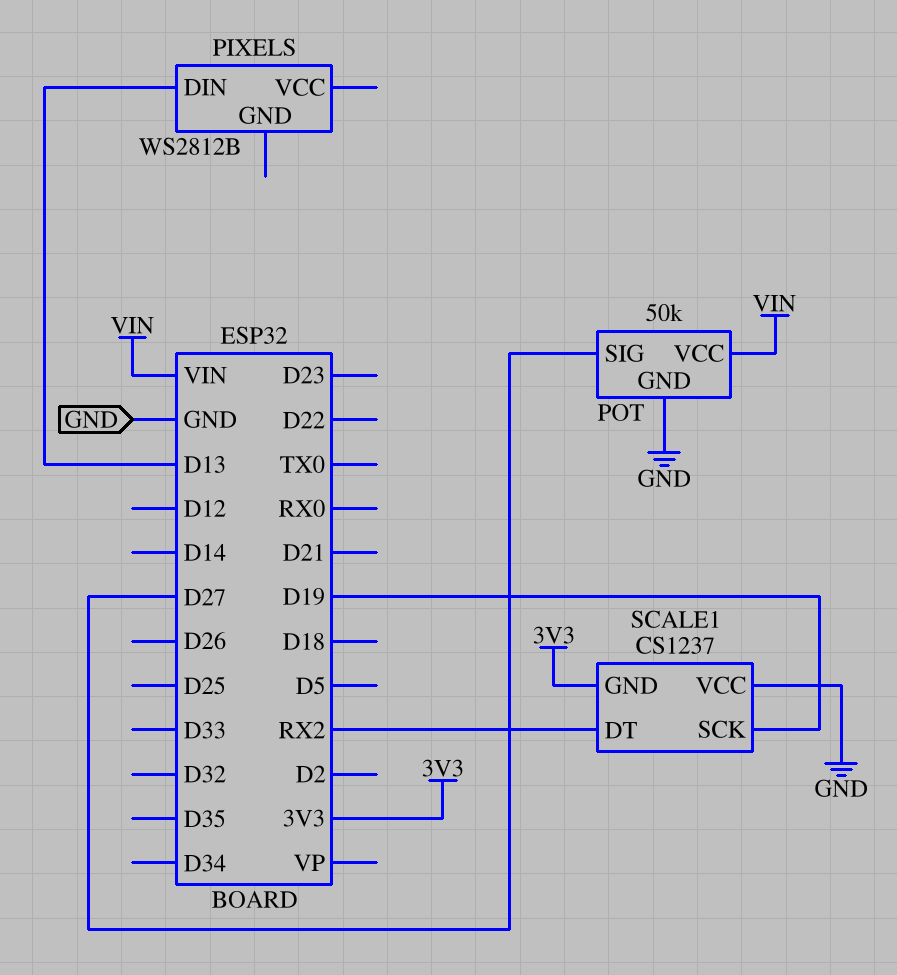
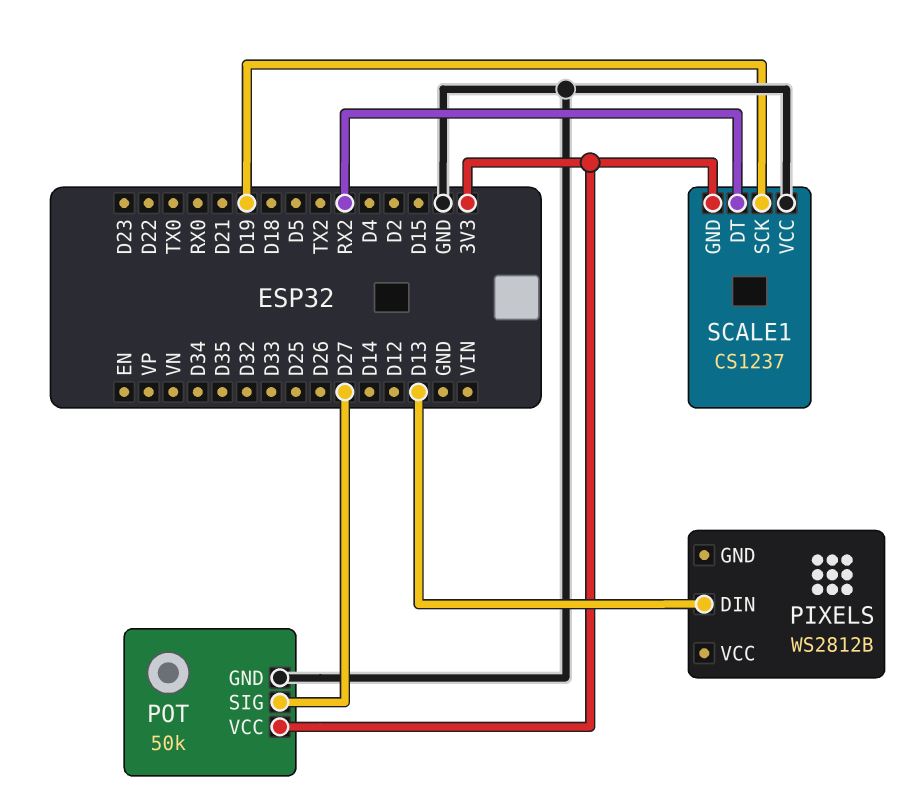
POT pin VCC: VIN -> 3V3

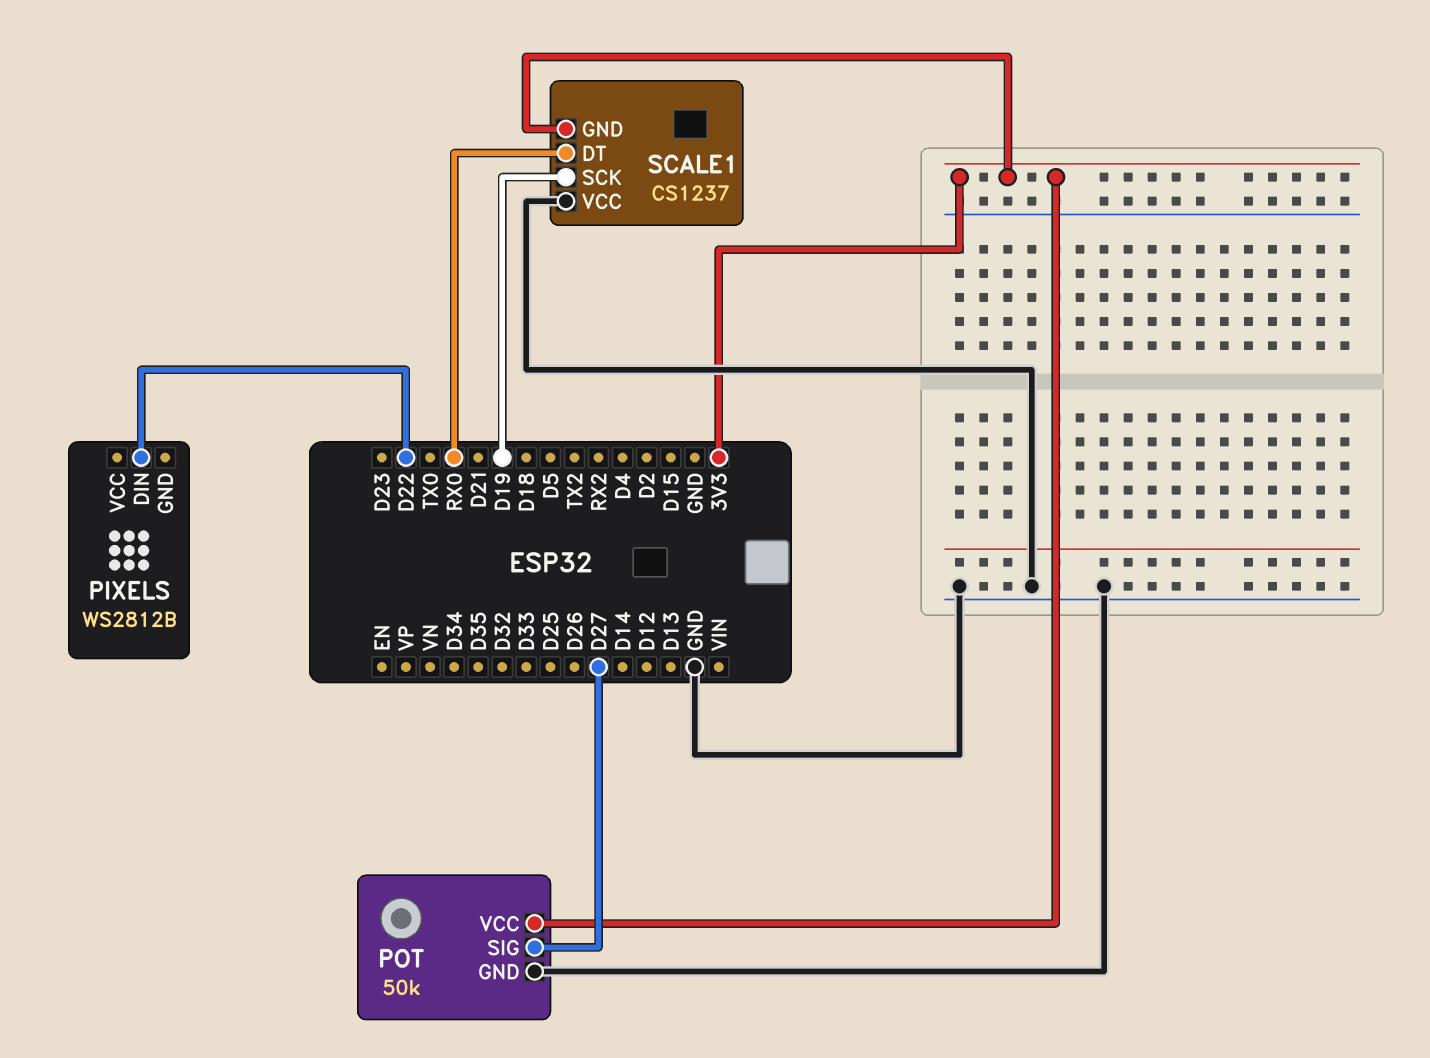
PIXELS pin DIN: D13 -> D22
SCALE1 pin DT: RX2 -> RX0

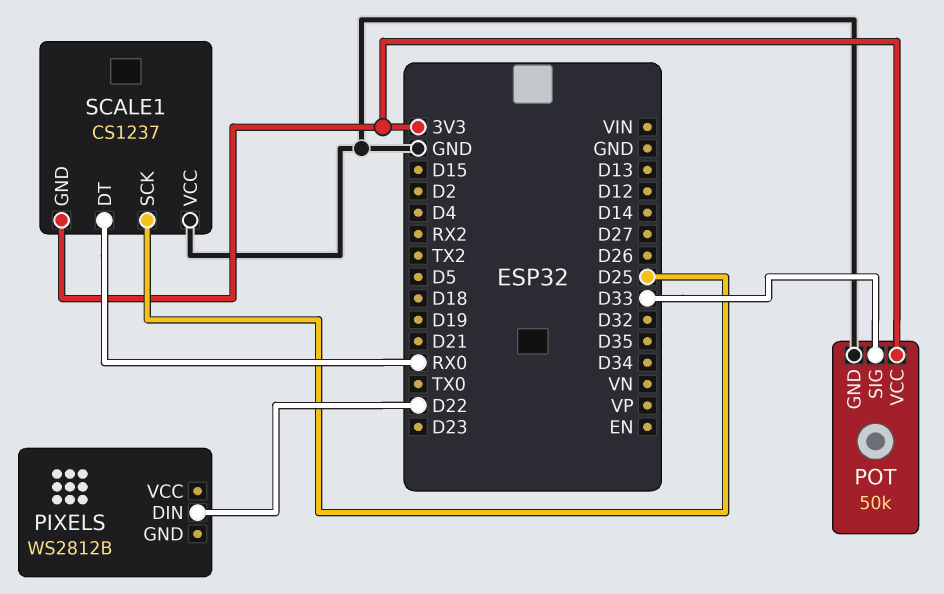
POT pin SIG: D27 -> D33
SCALE1 pin SCK: D19 -> D25

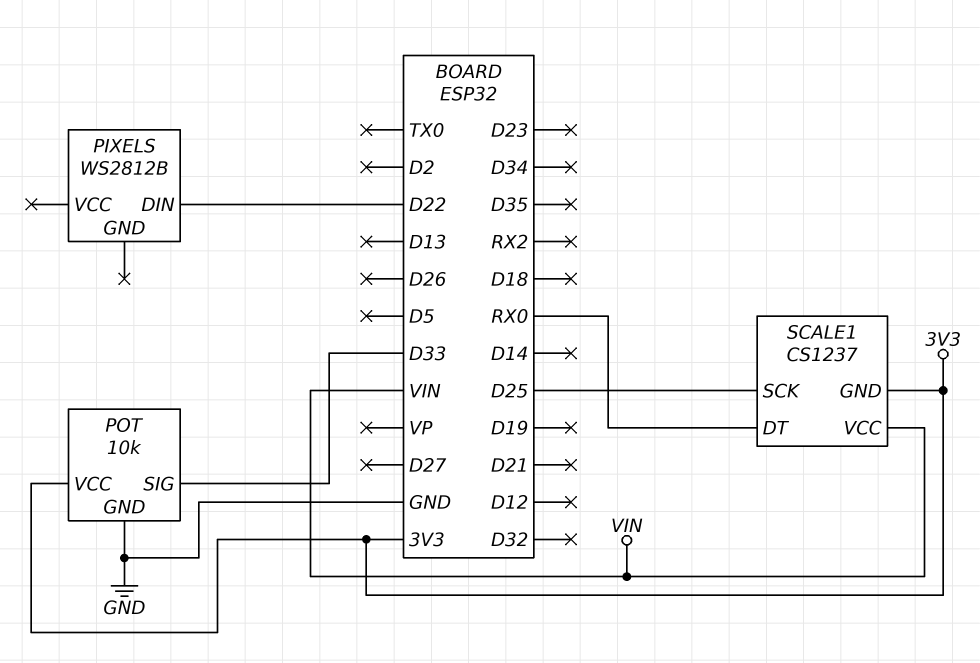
POT: 50k -> 10k
SCALE1 pin VCC: GND -> VIN

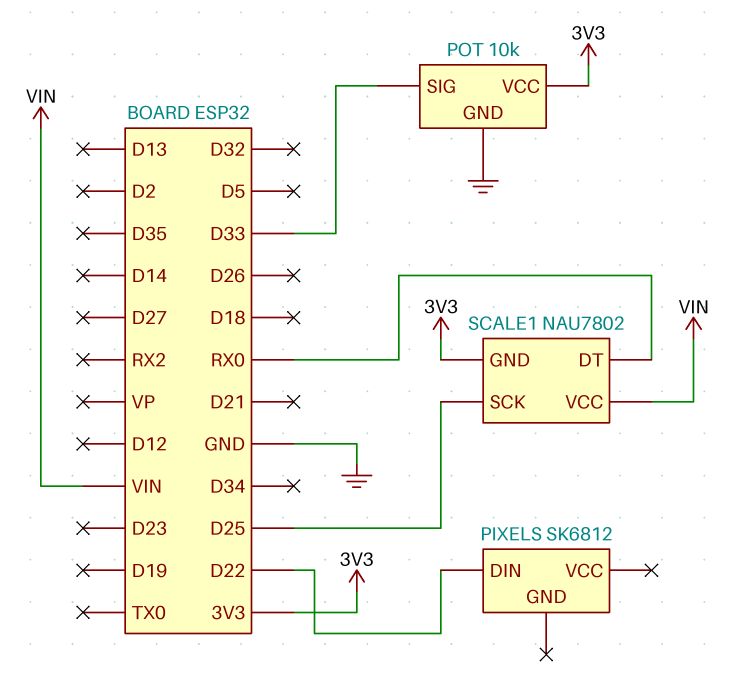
PIXELS: WS2812B -> SK6812
SCALE1: CS1237 -> NAU7802

